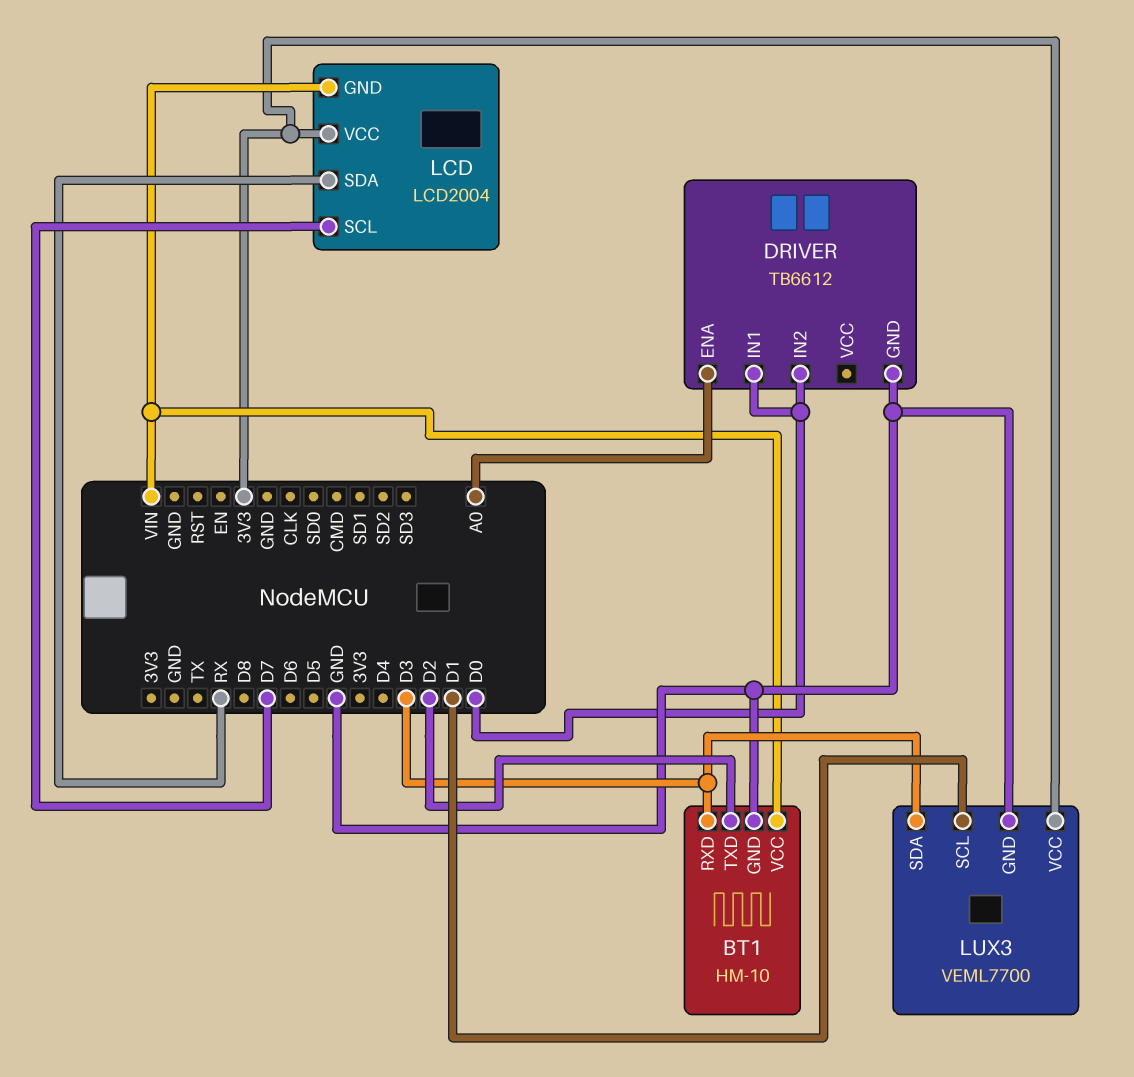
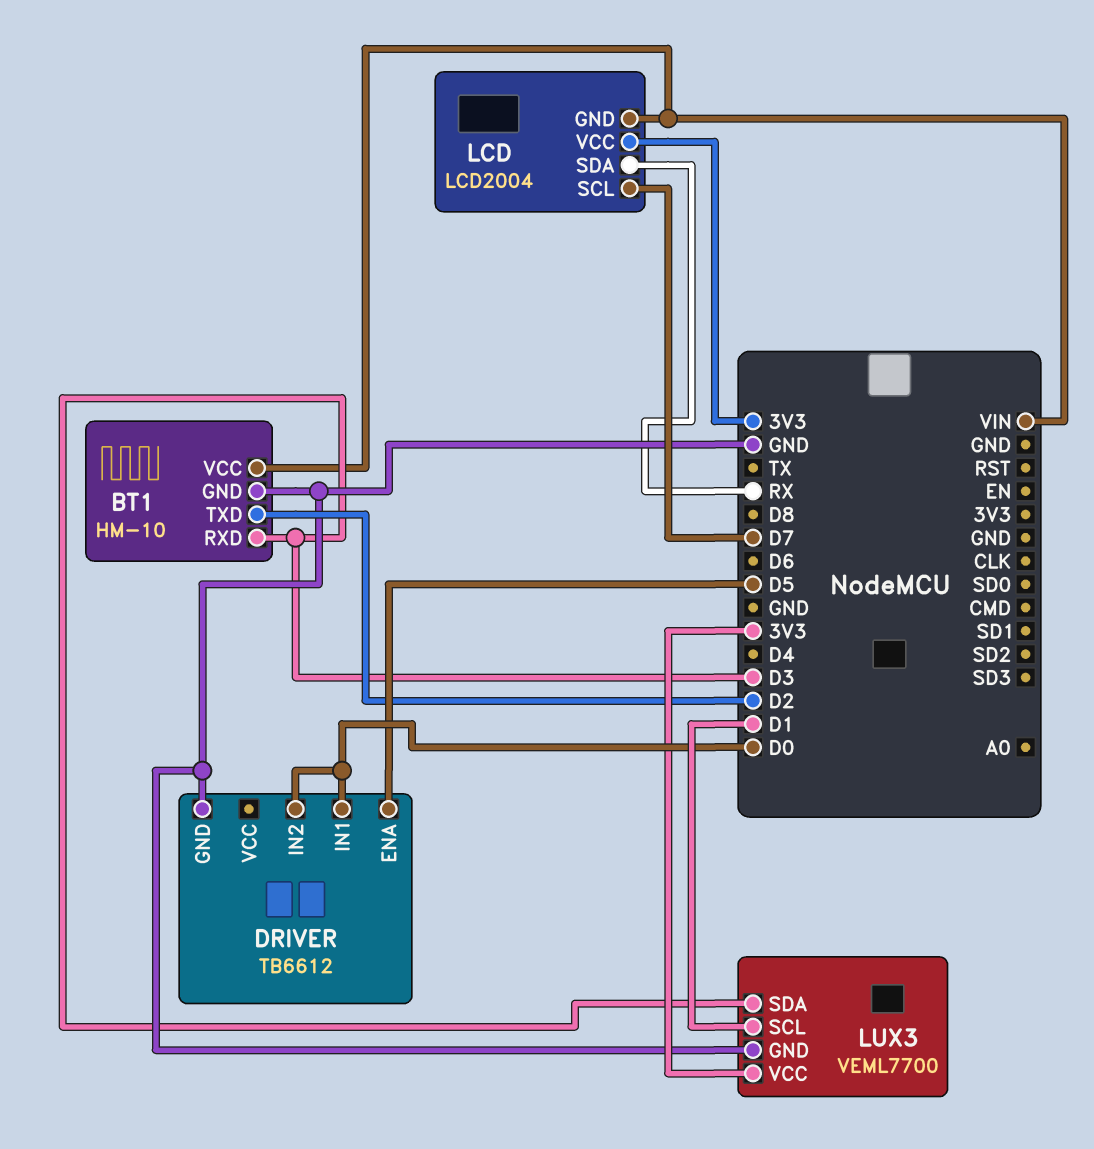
DRIVER pin ENA: A0 -> D5

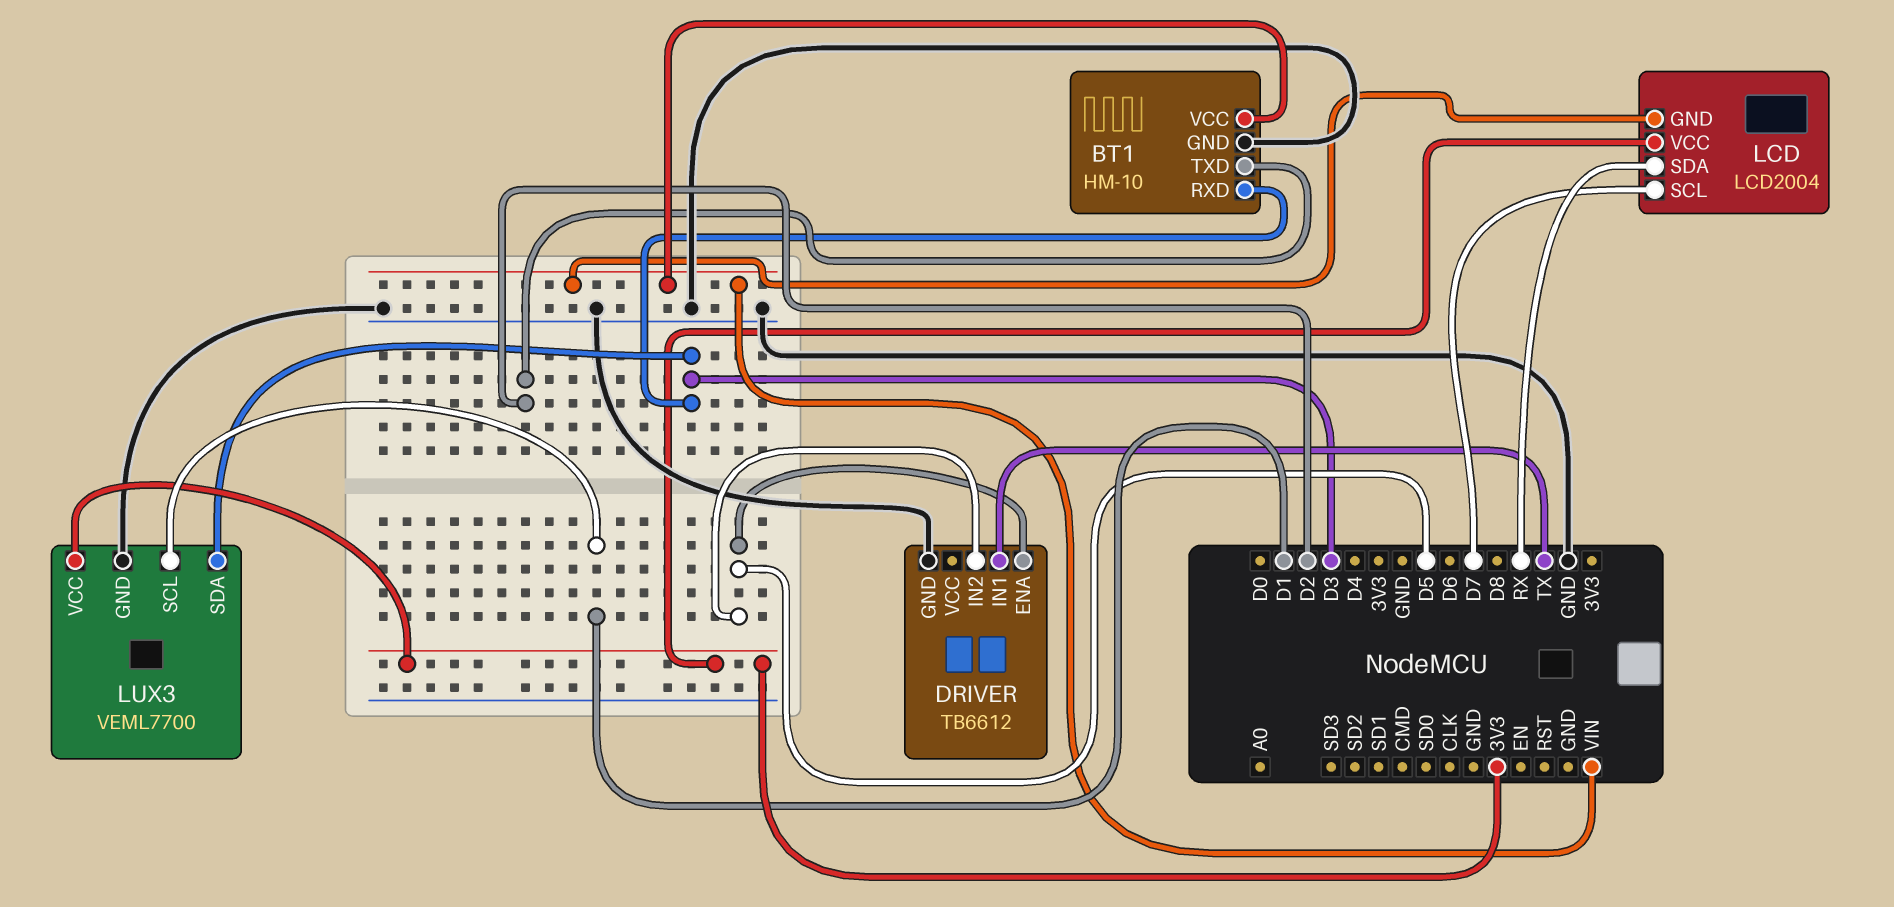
DRIVER pin IN1: D0 -> TX
DRIVER pin IN2: D0 -> D5

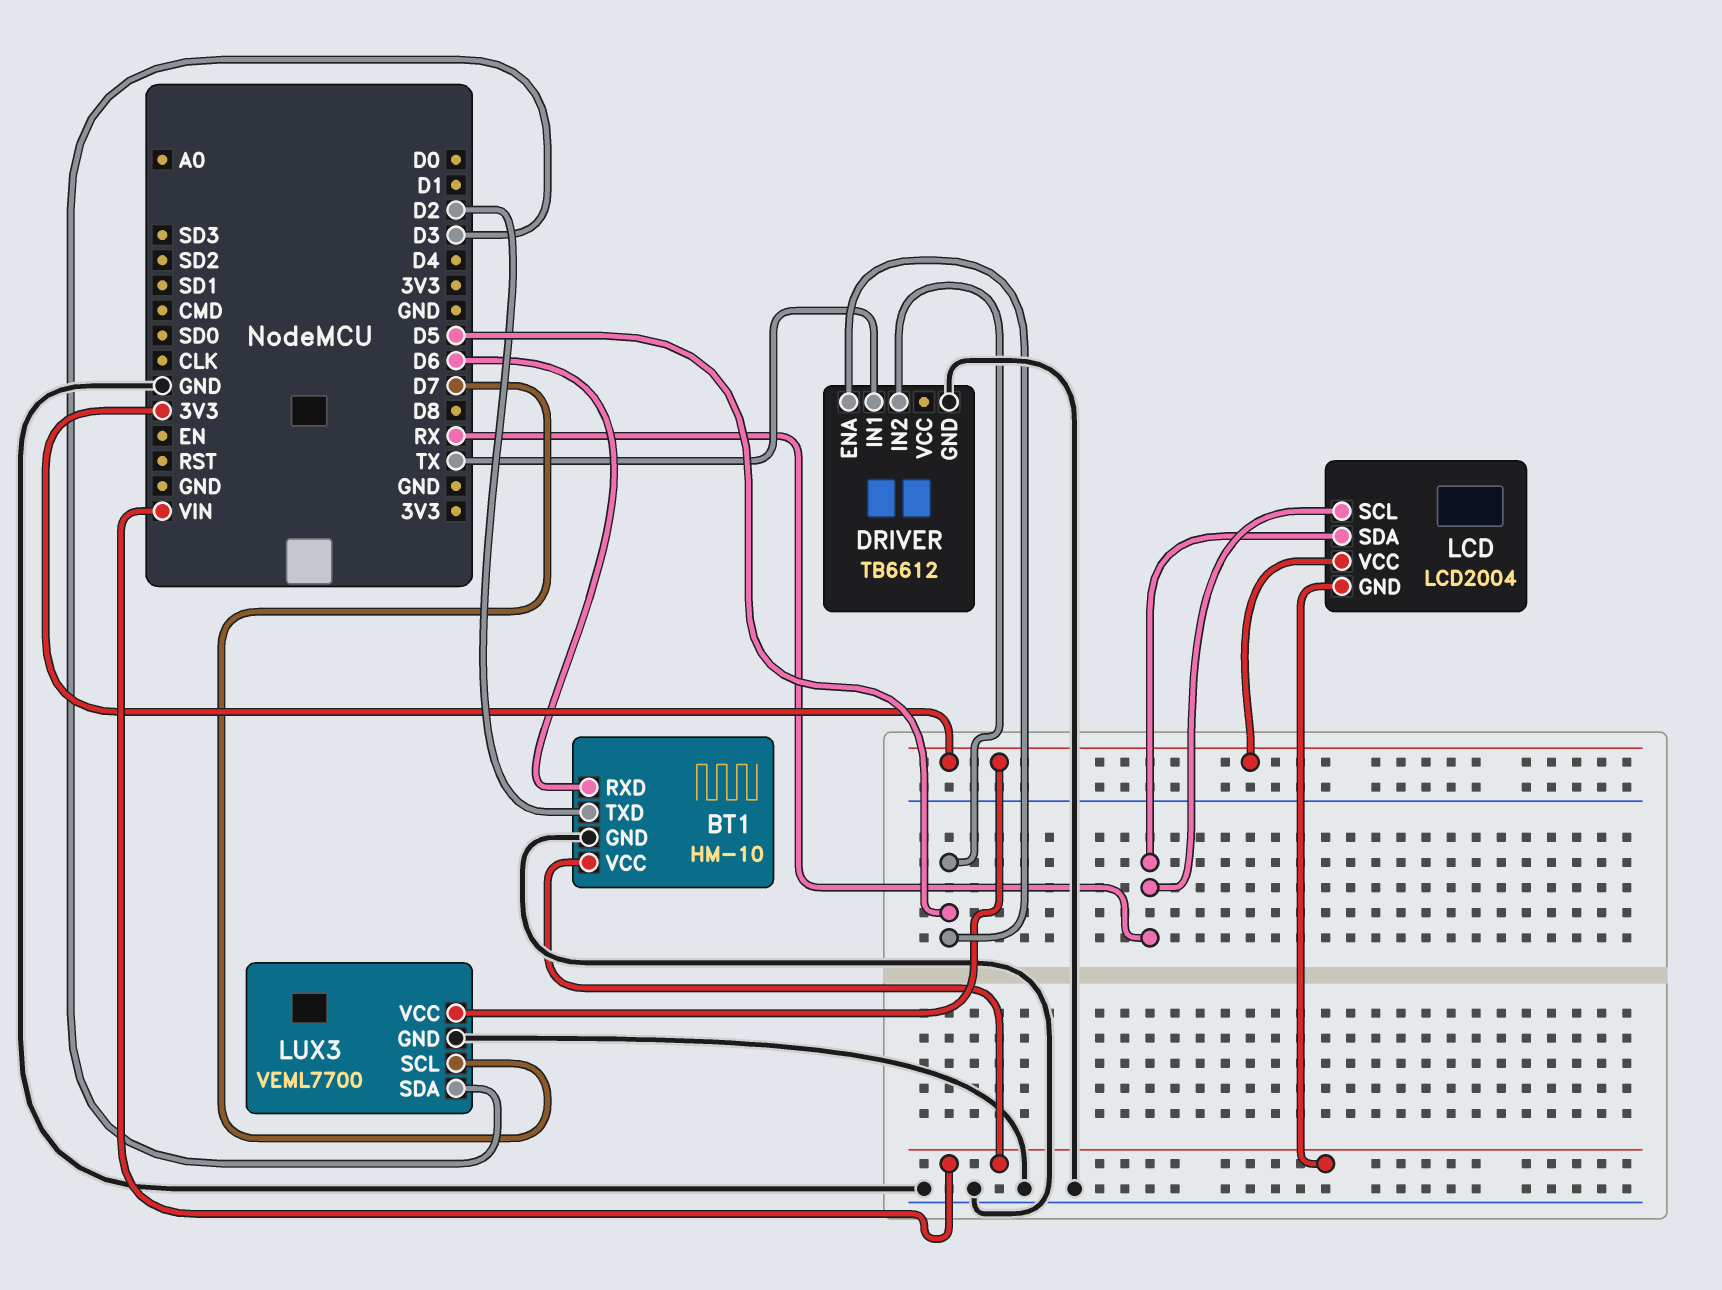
BT1 pin RXD: D3 -> D6
LCD pin SCL: D7 -> RX
LUX3 pin SCL: D1 -> D7

